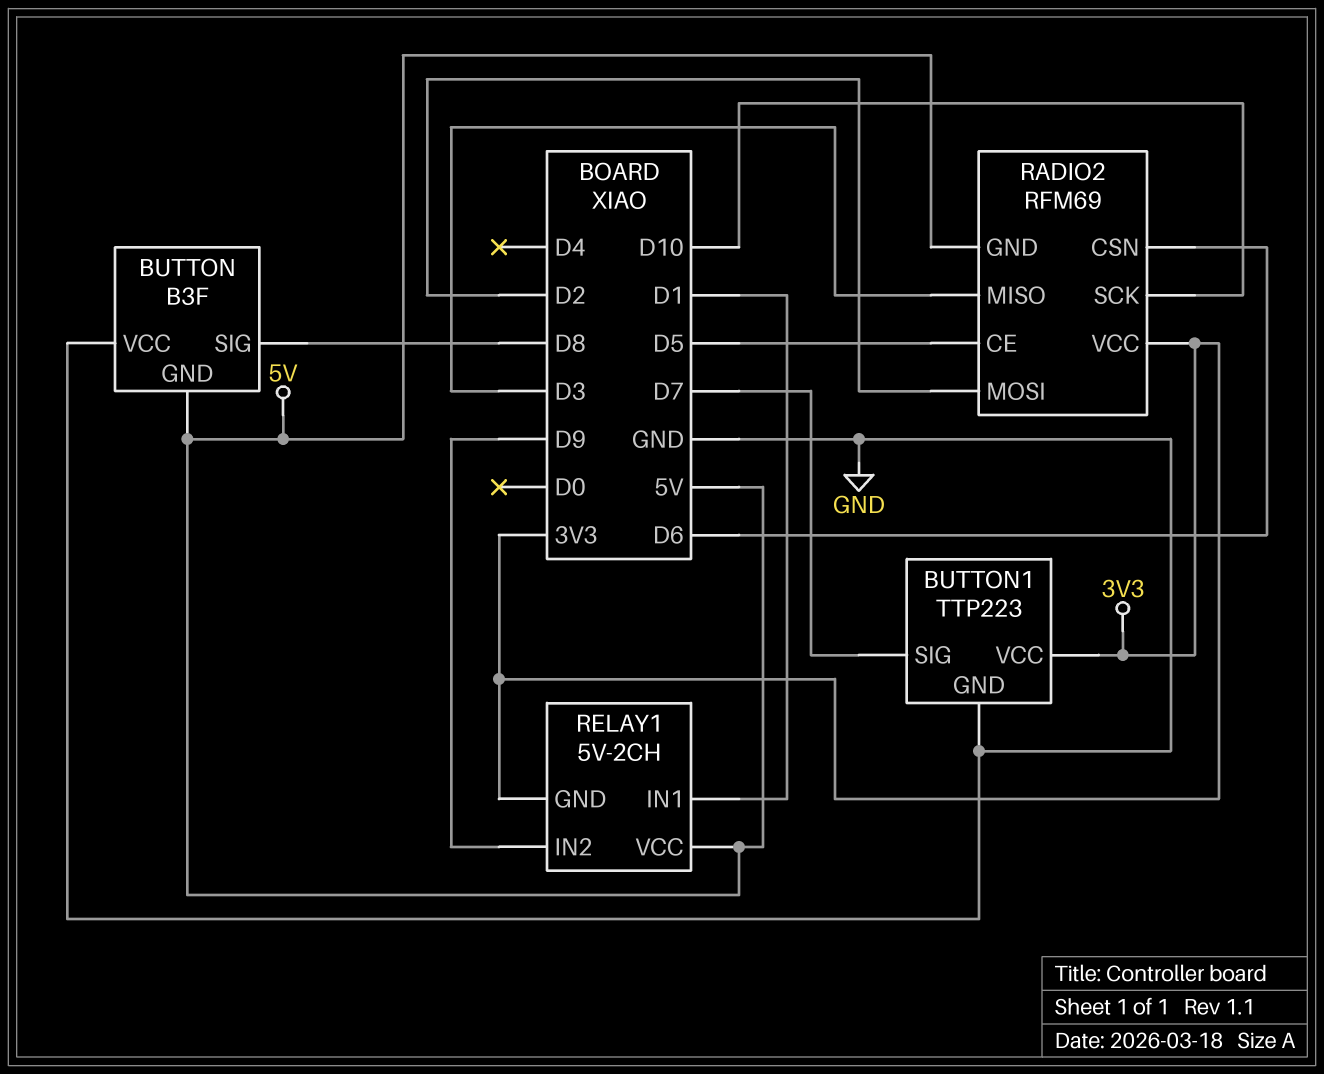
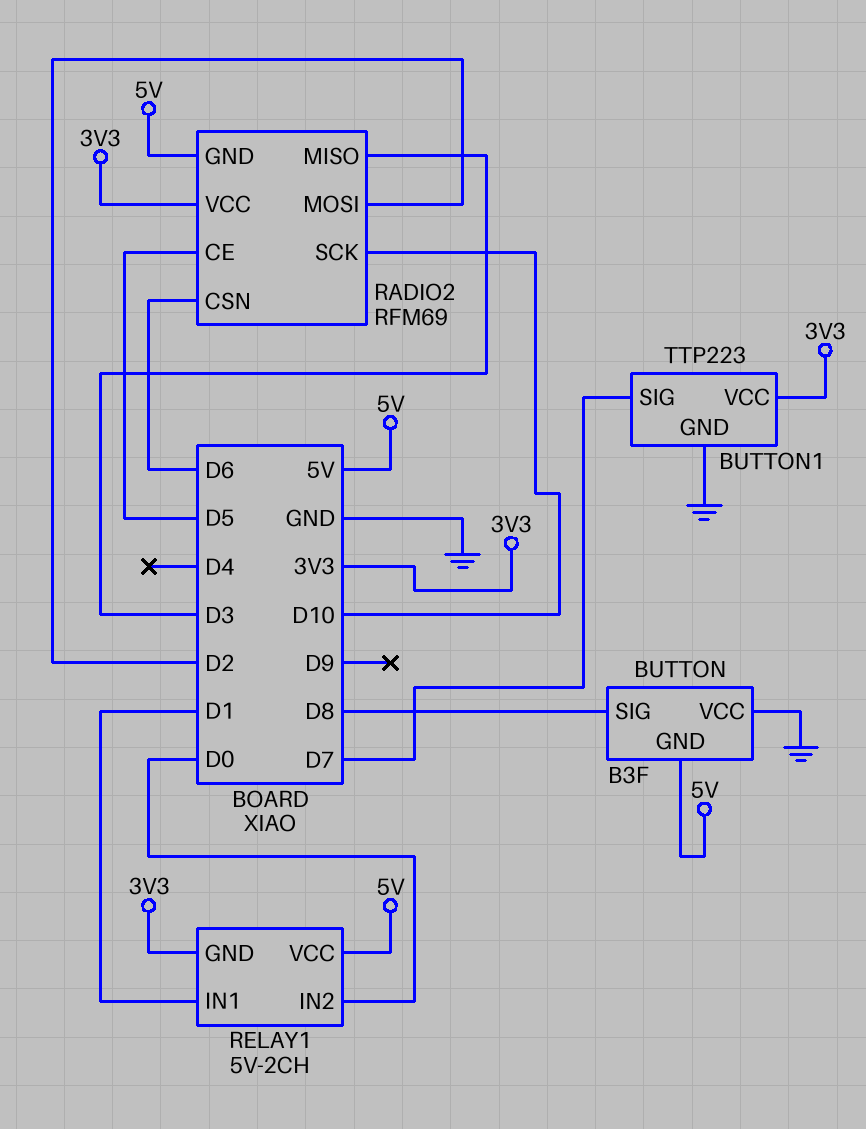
RELAY1 pin IN2: D9 -> D0

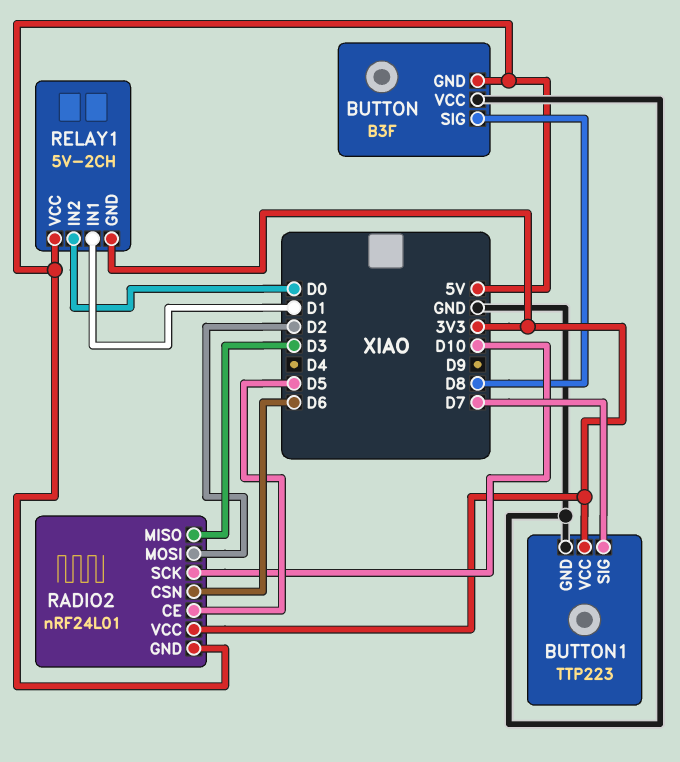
RADIO2: RFM69 -> nRF24L01

